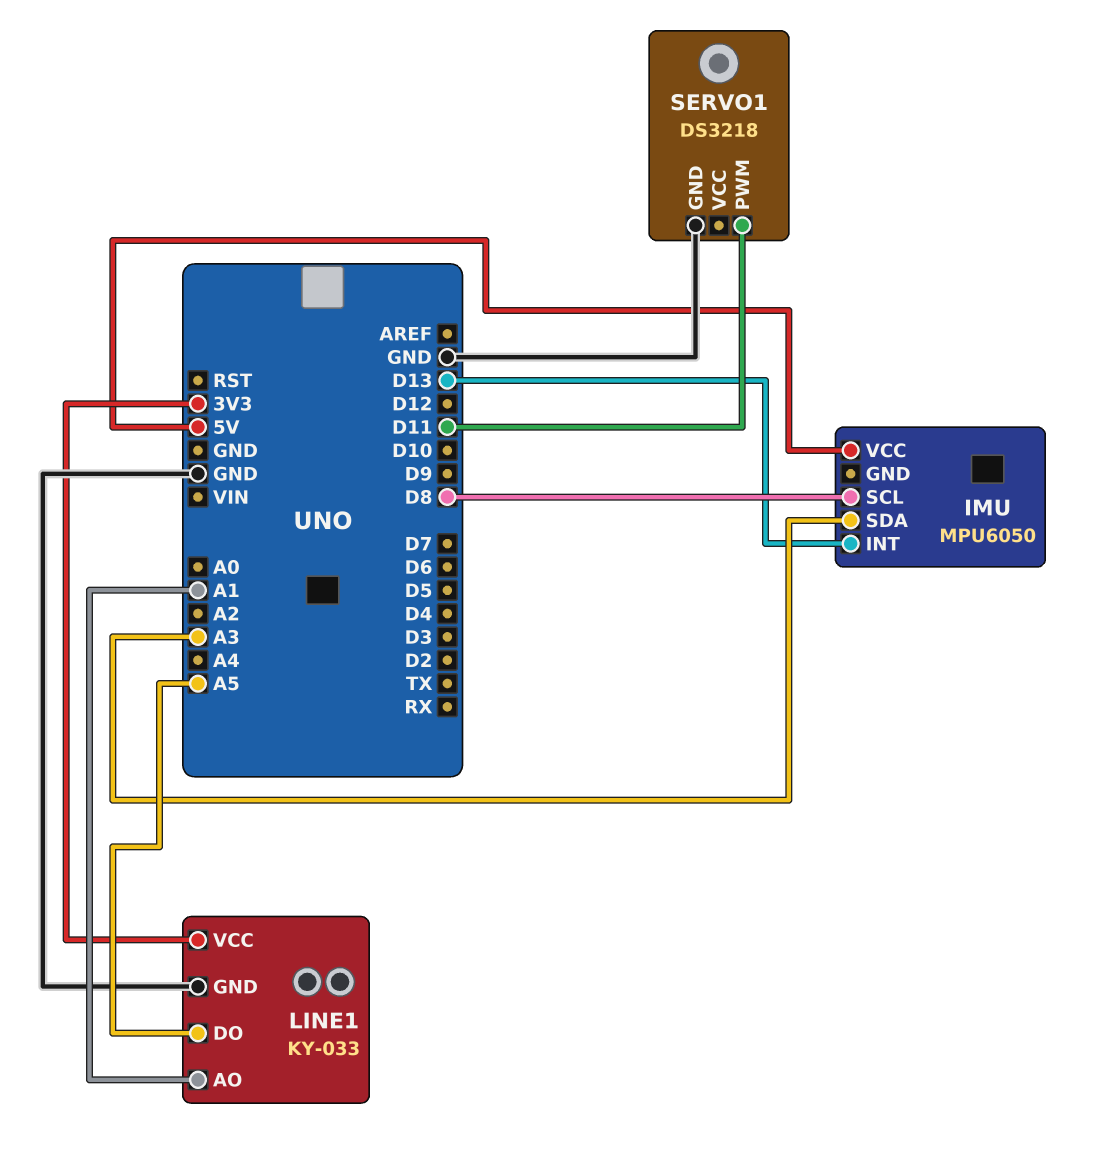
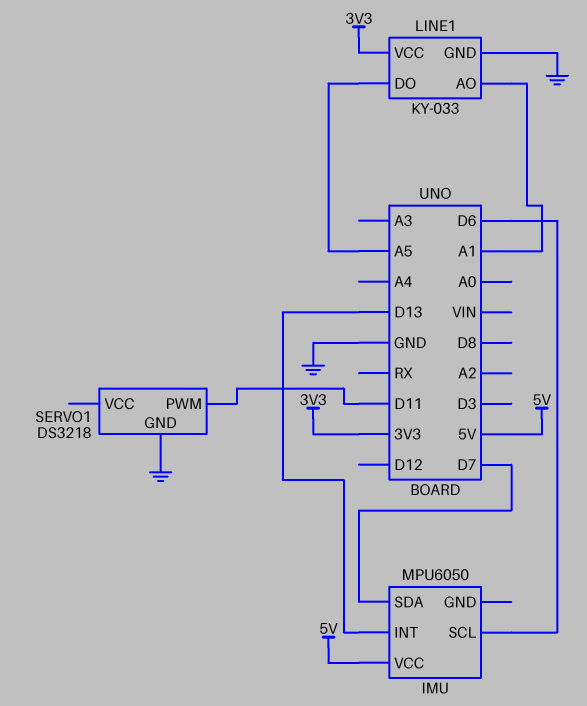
IMU pin SCL: D8 -> D6
IMU pin SDA: A3 -> D7

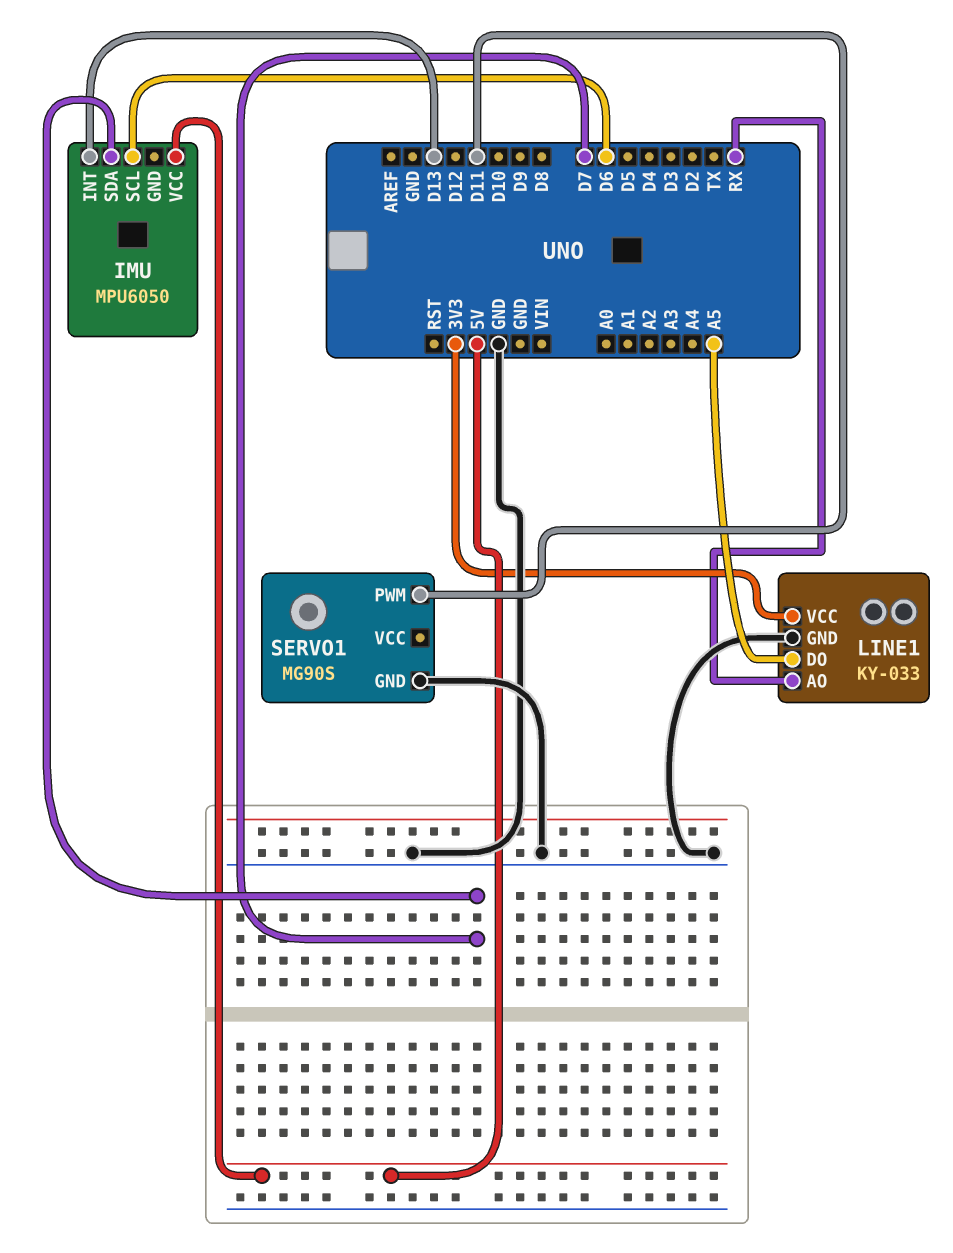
LINE1 pin AO: A1 -> RX
SERVO1: DS3218 -> MG90S

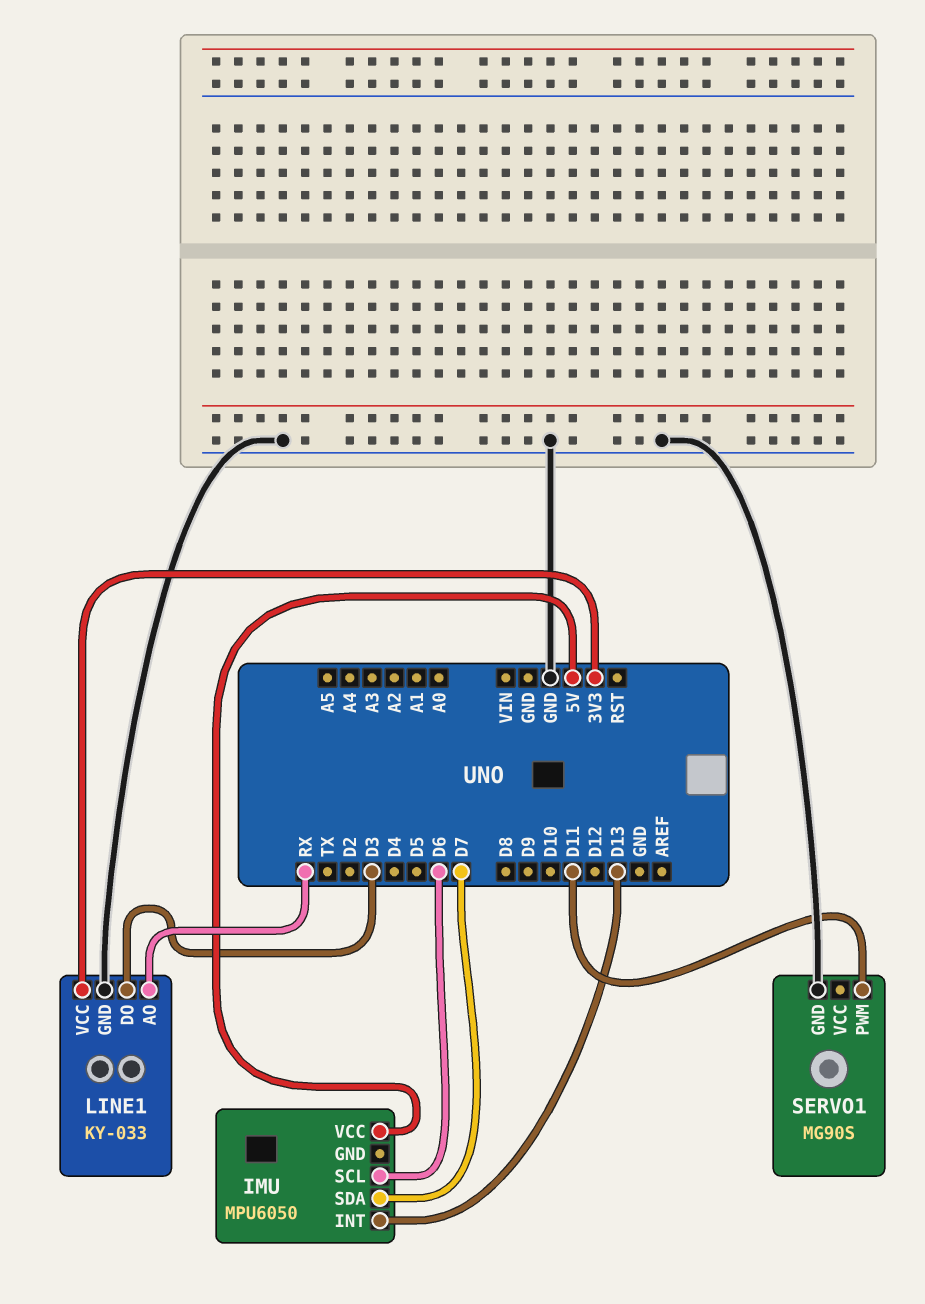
LINE1 pin DO: A5 -> D3

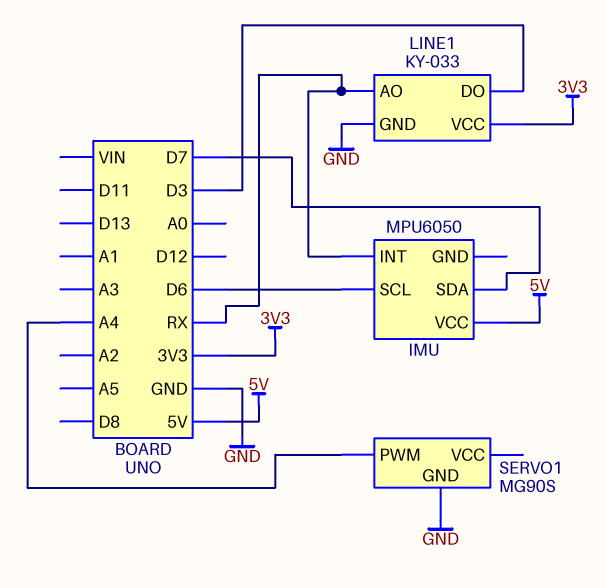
IMU pin INT: D13 -> RX
SERVO1 pin PWM: D11 -> A4

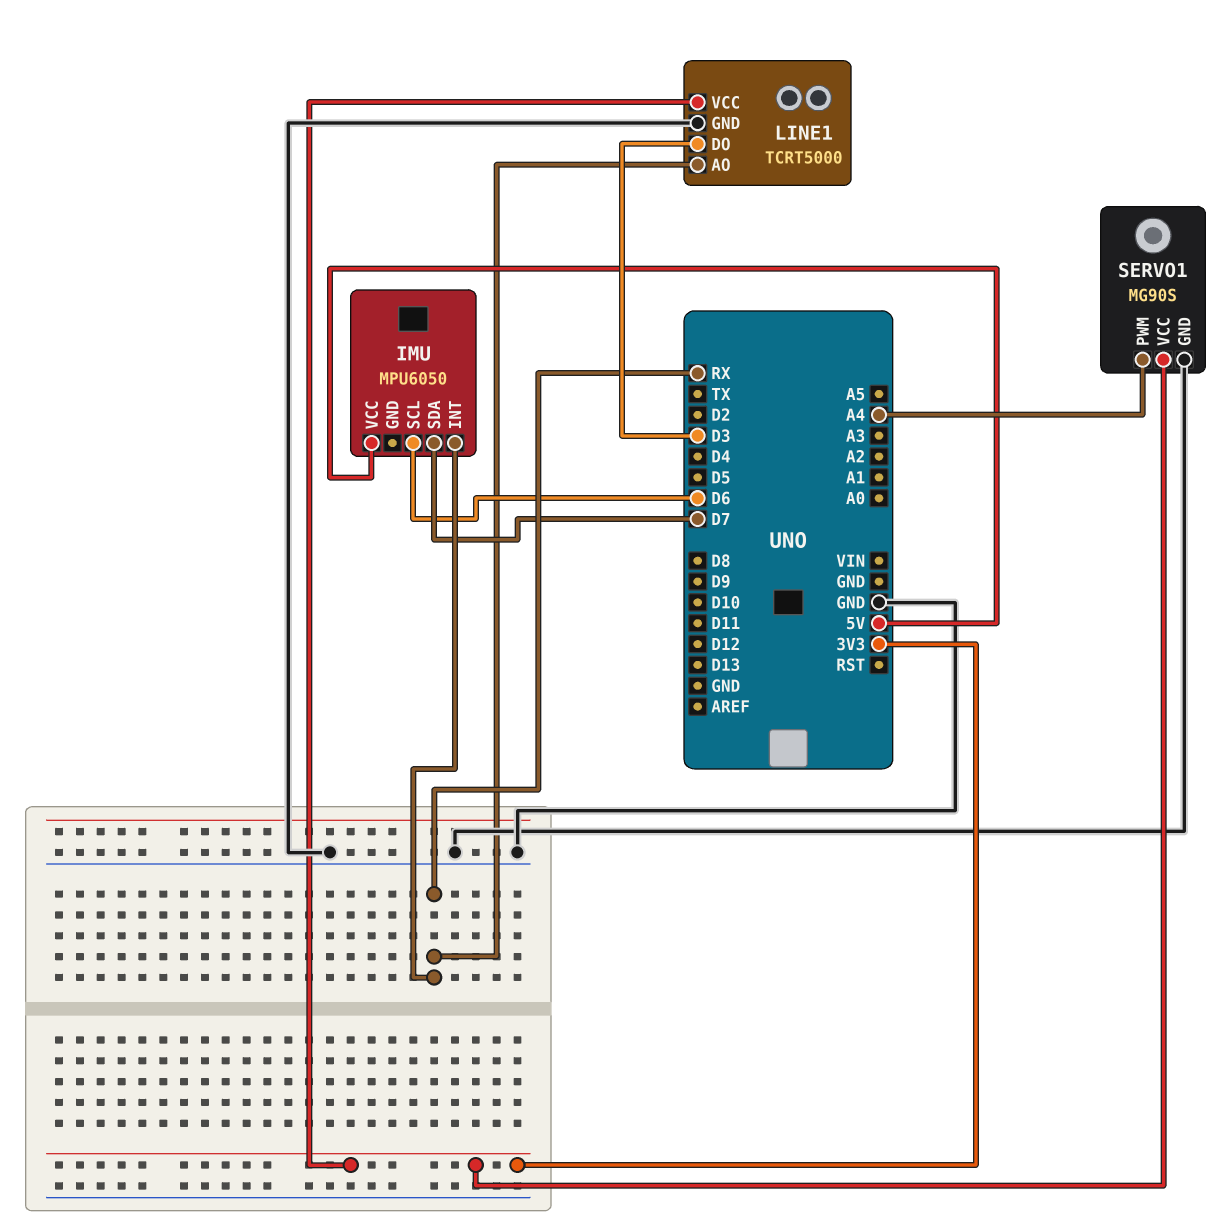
LINE1: KY-033 -> TCRT5000
SERVO1 pin VCC: none -> 3V3

